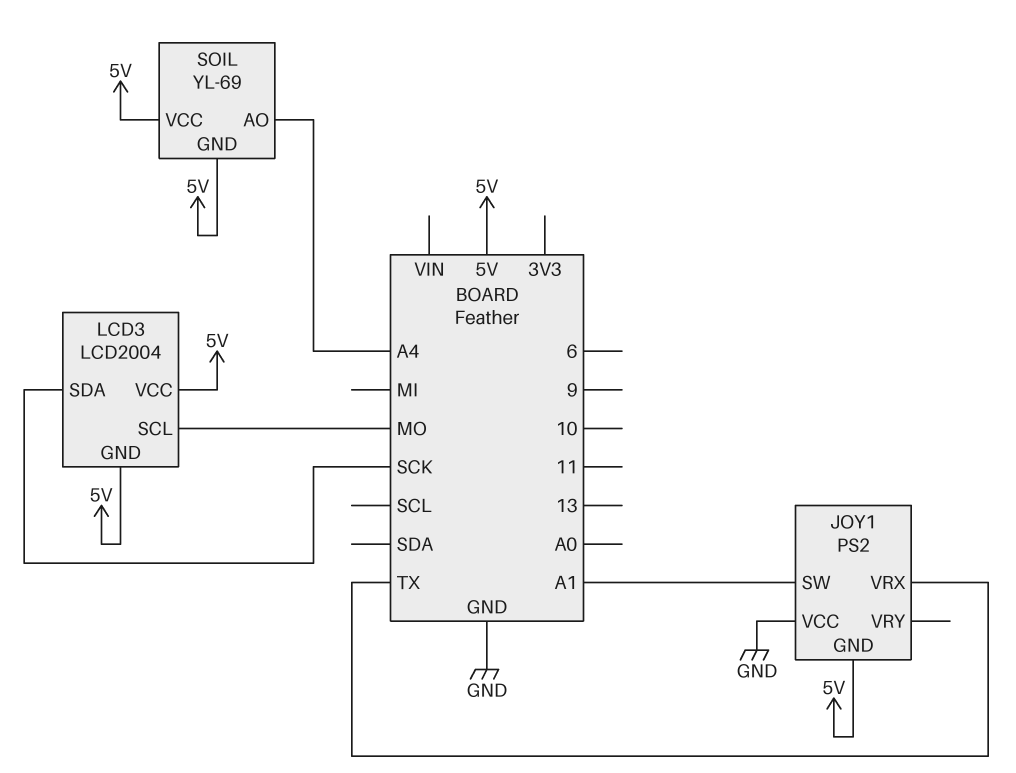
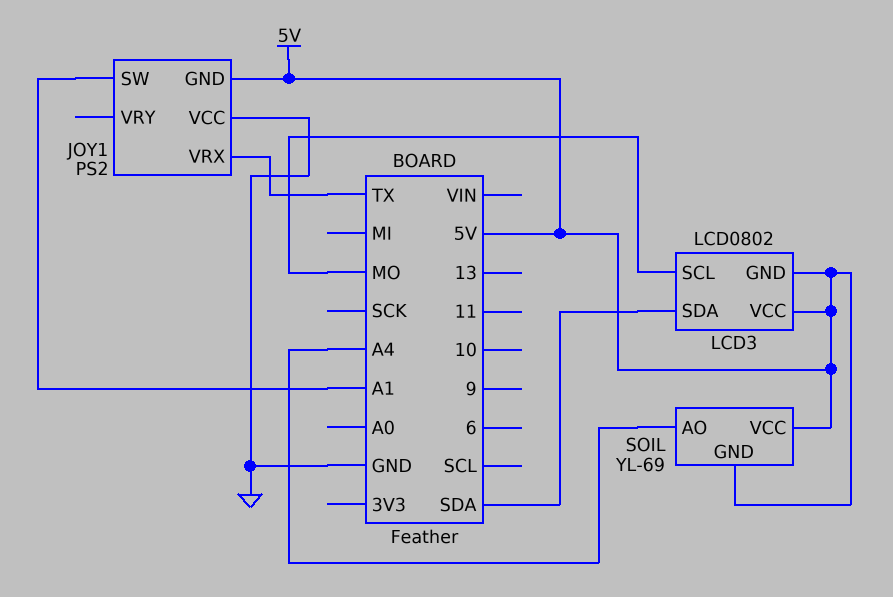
LCD3: LCD2004 -> LCD0802
LCD3 pin SDA: SCK -> SDA

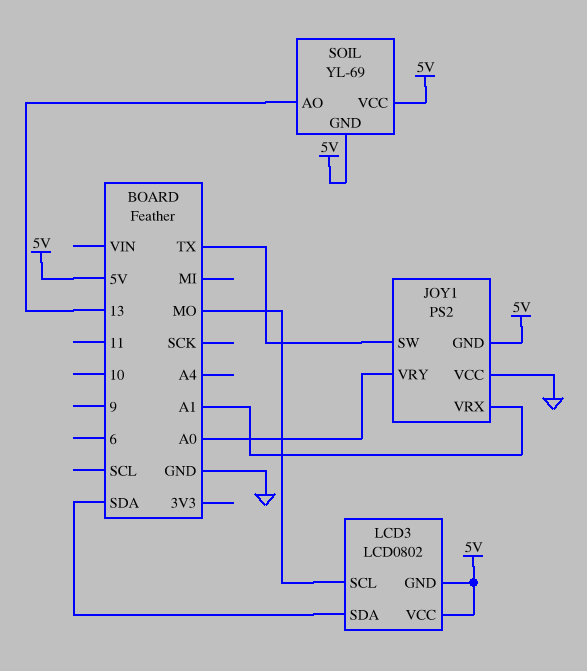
JOY1 pin SW: A1 -> TX
JOY1 pin VRX: TX -> A1
JOY1 pin VRY: none -> A0
SOIL pin AO: A4 -> 13

